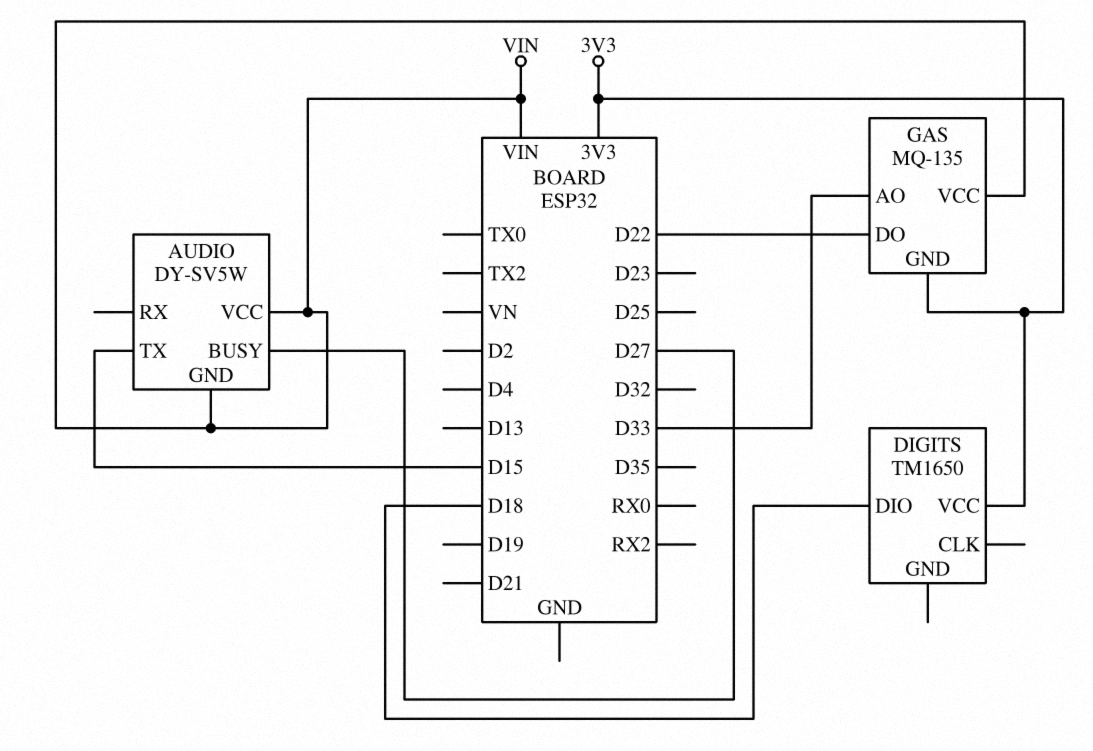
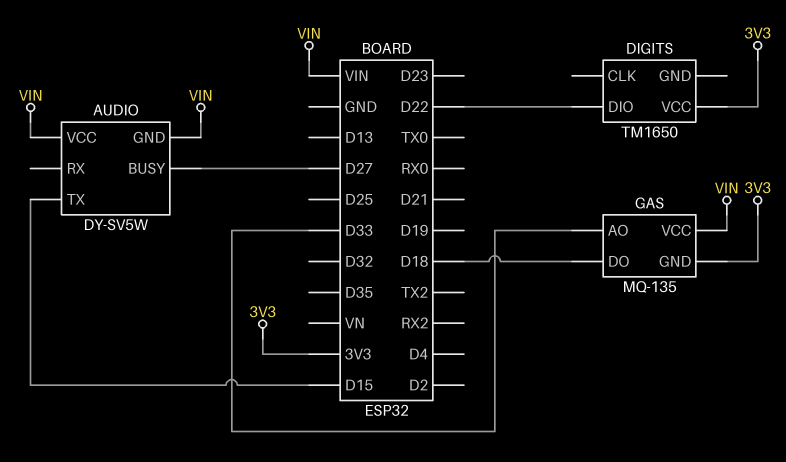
DIGITS pin DIO: D18 -> D22
GAS pin DO: D22 -> D18

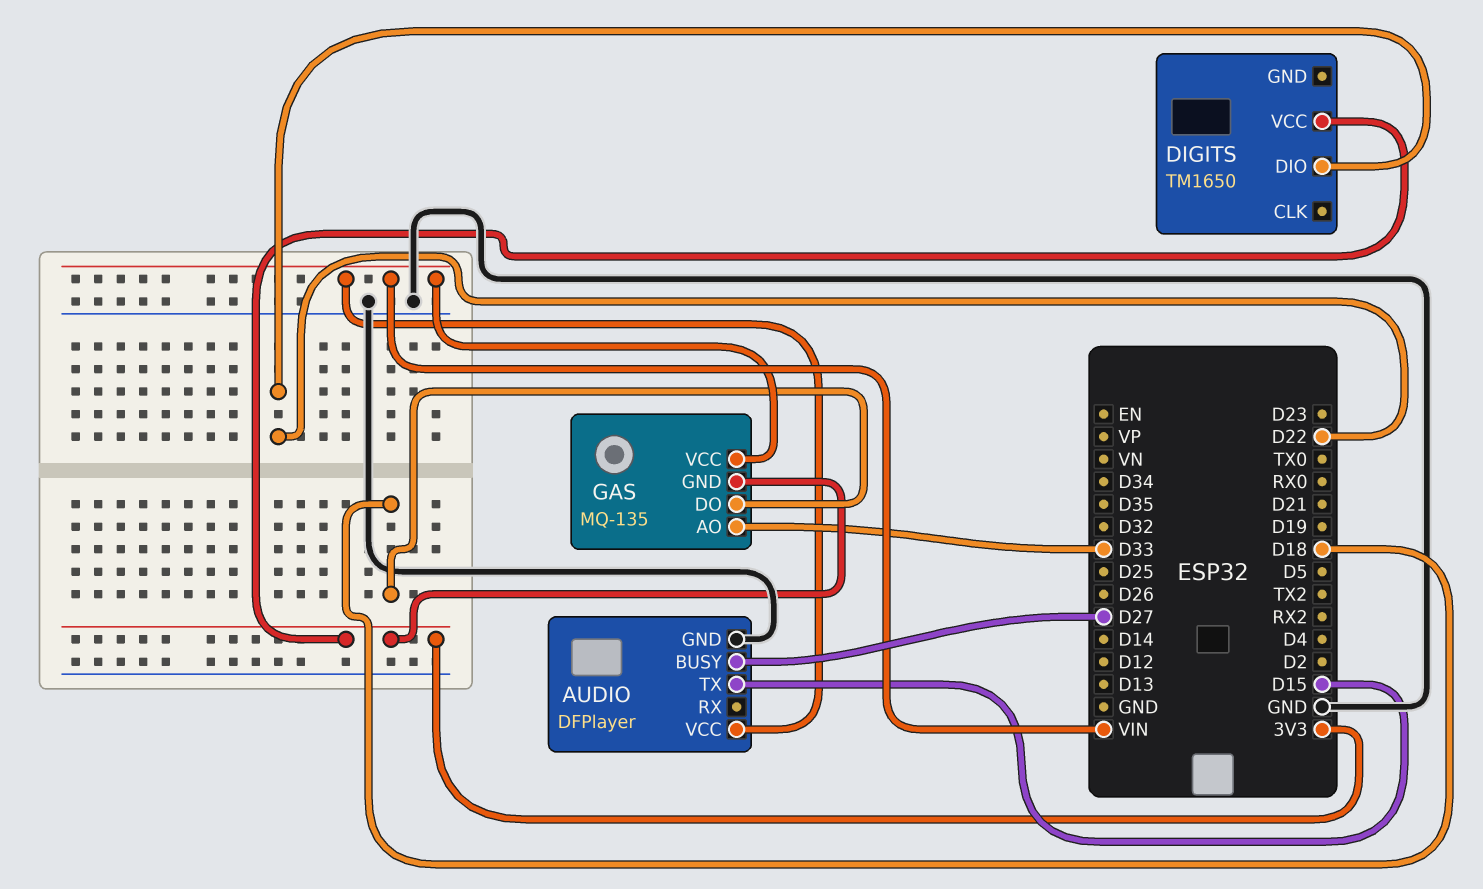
AUDIO: DY-SV5W -> DFPlayer
AUDIO pin GND: VIN -> GND

